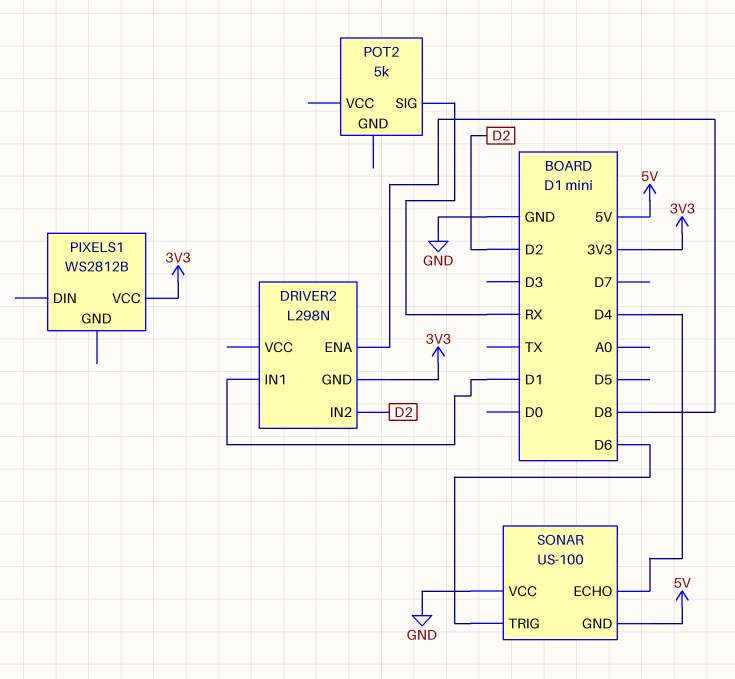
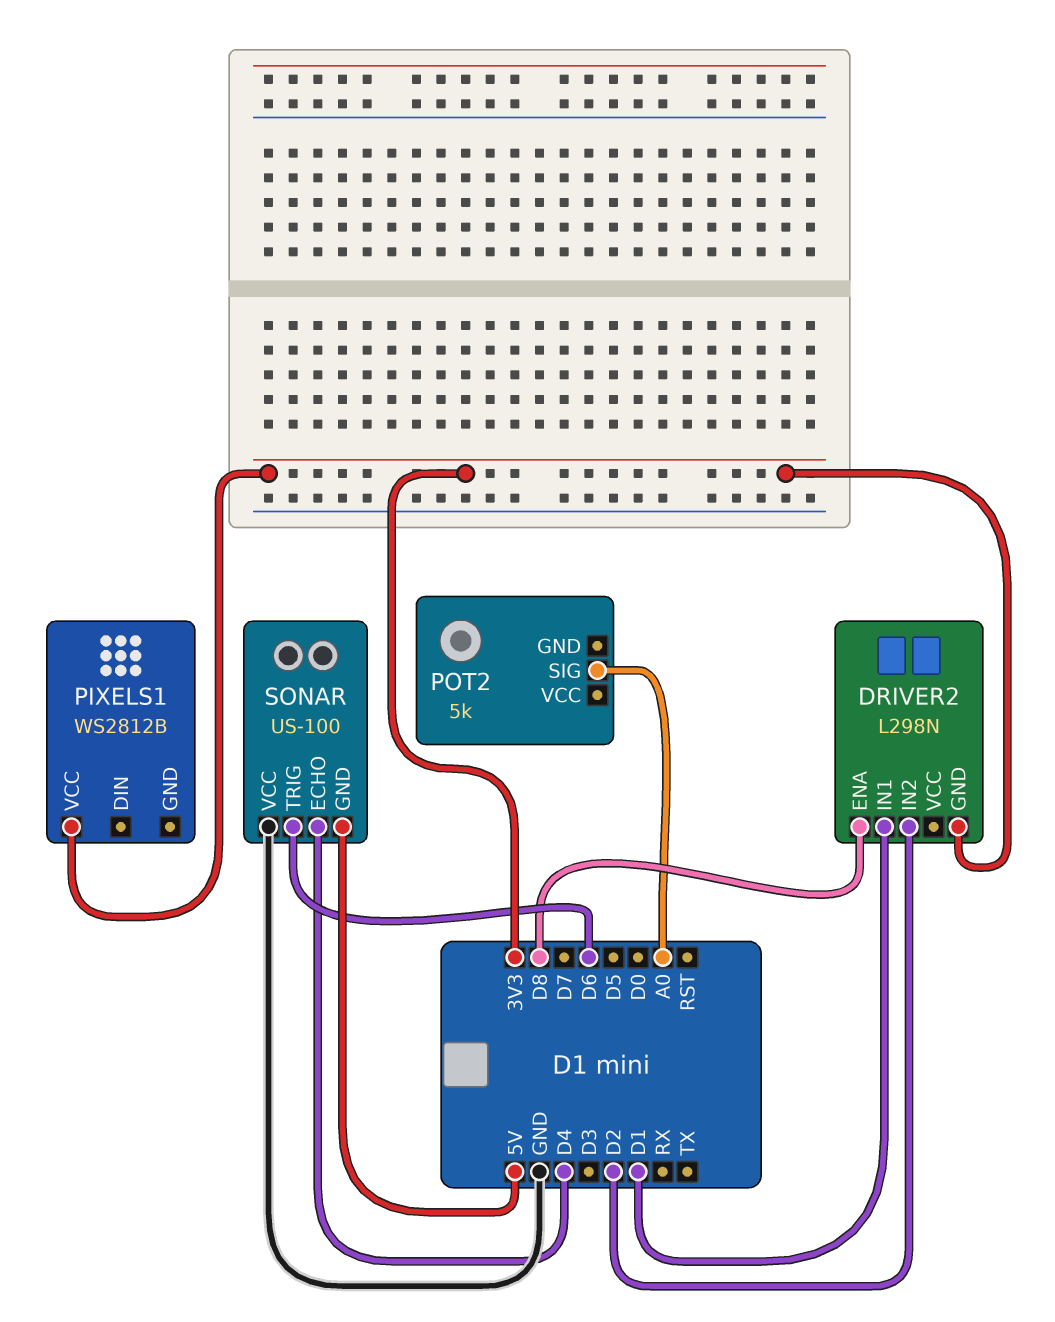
POT2 pin SIG: RX -> A0

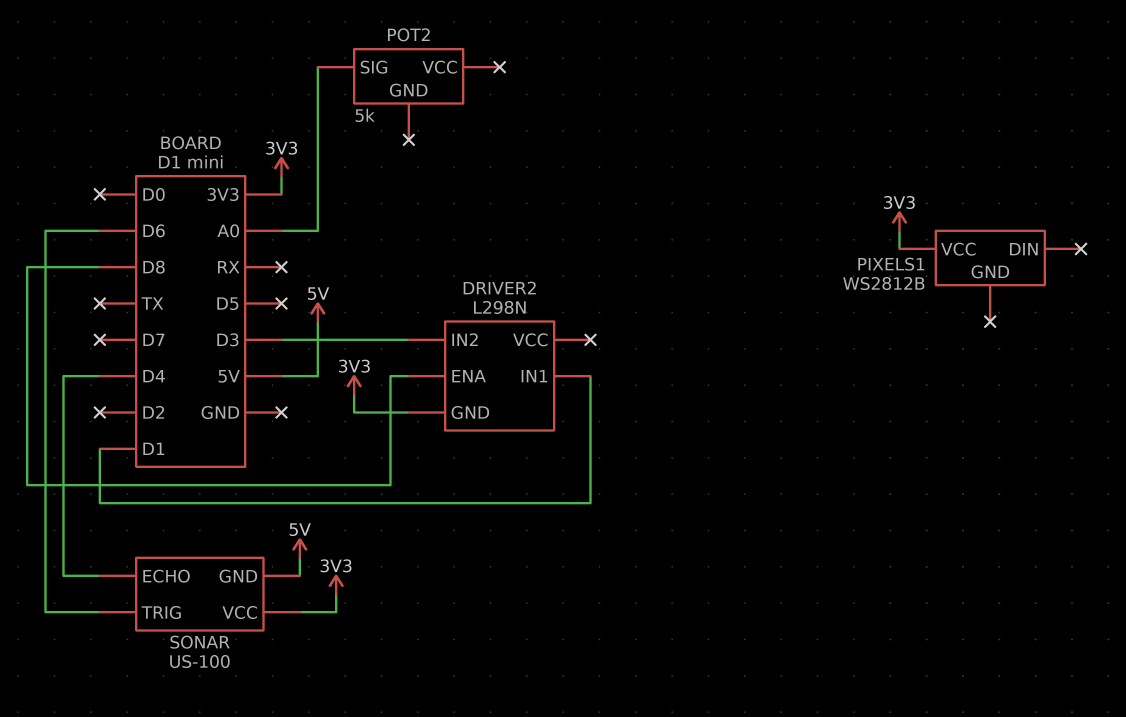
DRIVER2 pin IN2: D2 -> D3
SONAR pin VCC: GND -> 3V3

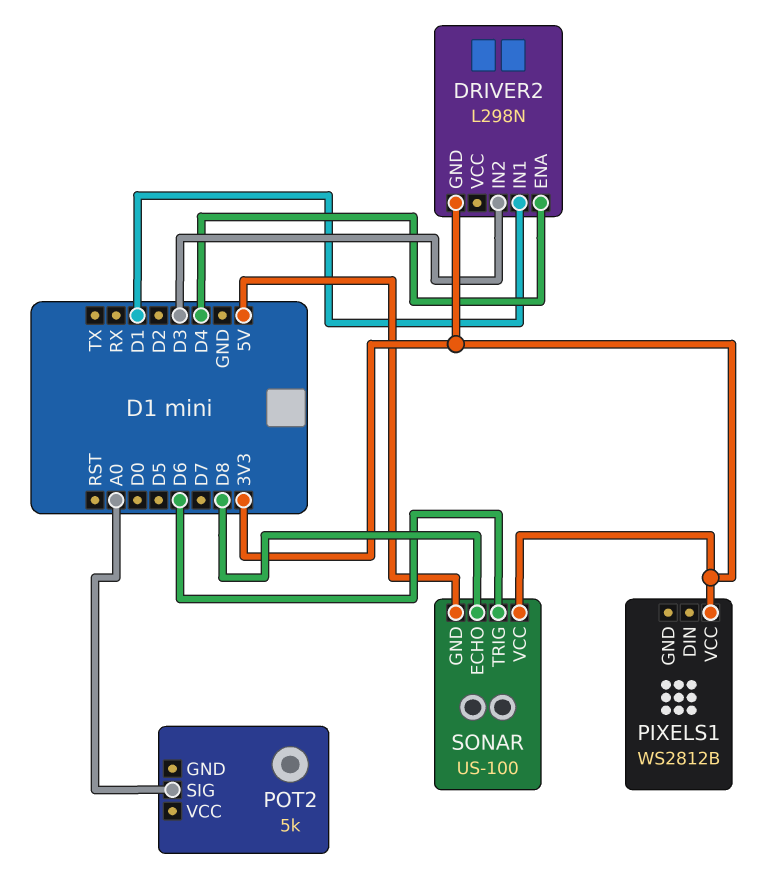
DRIVER2 pin ENA: D8 -> D4
SONAR pin ECHO: D4 -> D8

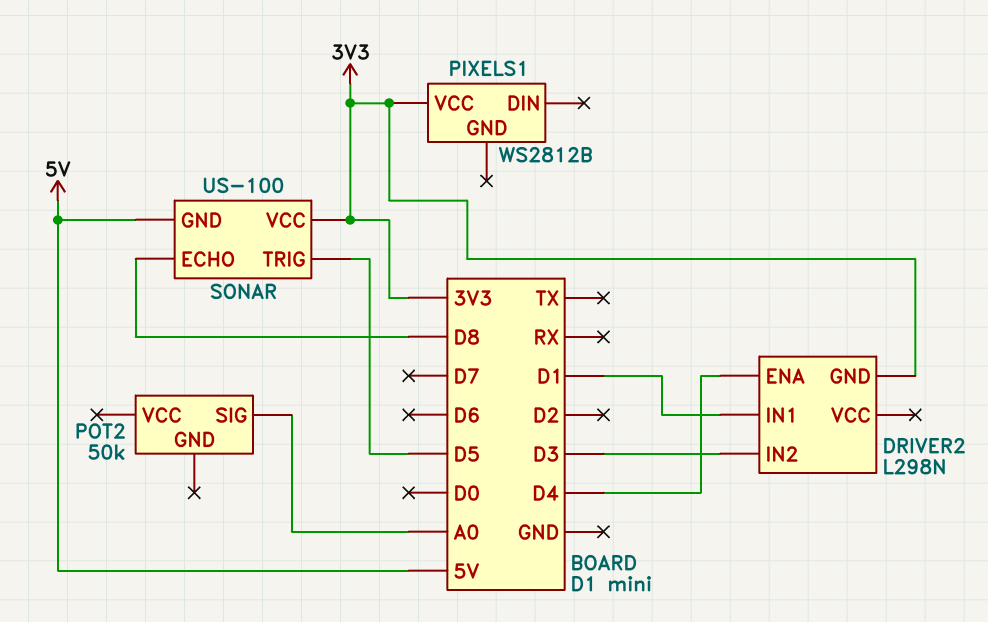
POT2: 5k -> 50k
SONAR pin TRIG: D6 -> D5

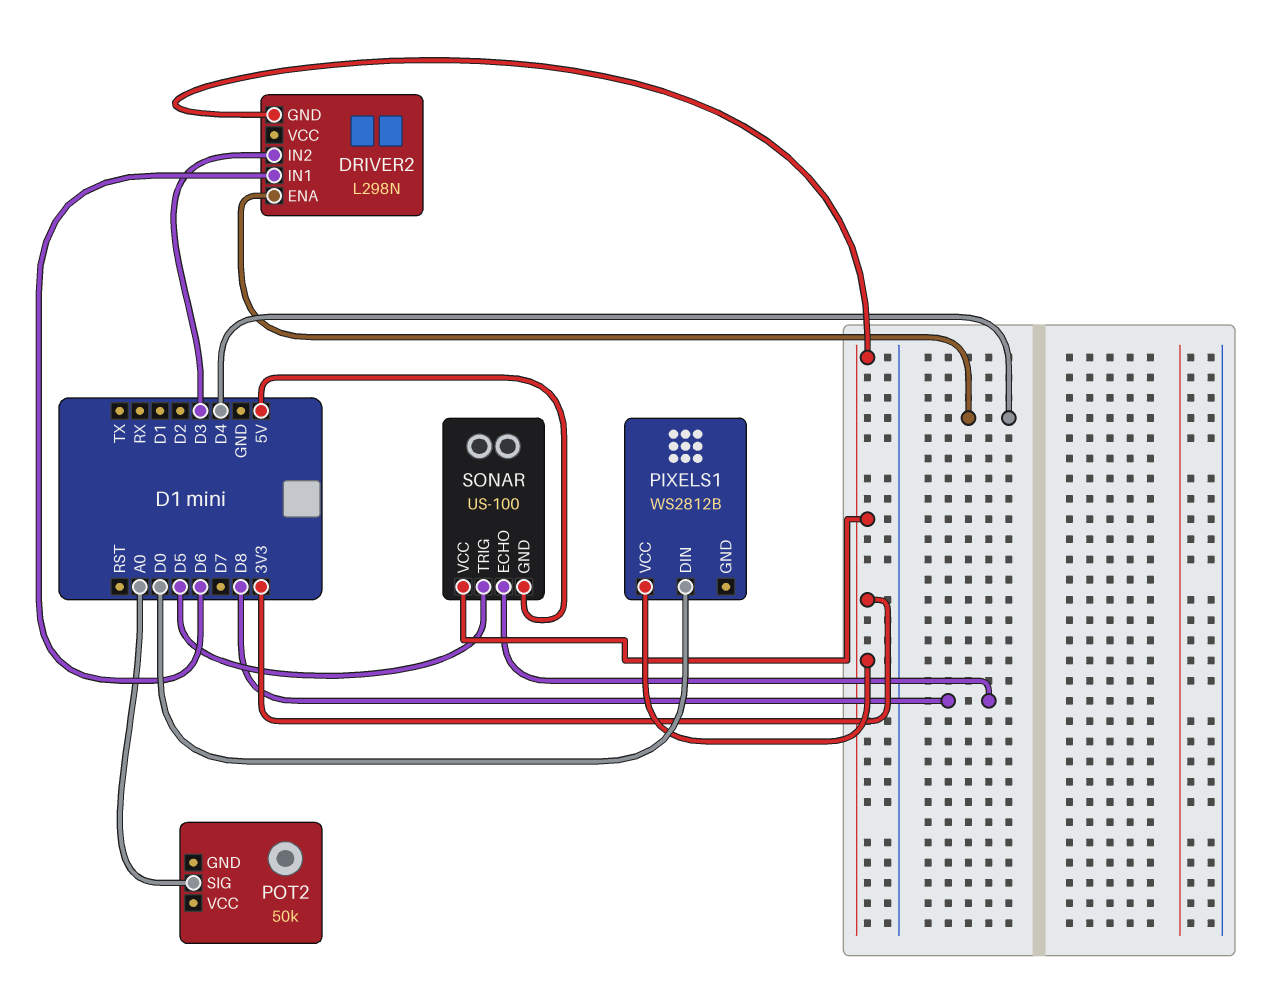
DRIVER2 pin IN1: D1 -> D6
PIXELS1 pin DIN: none -> D0

